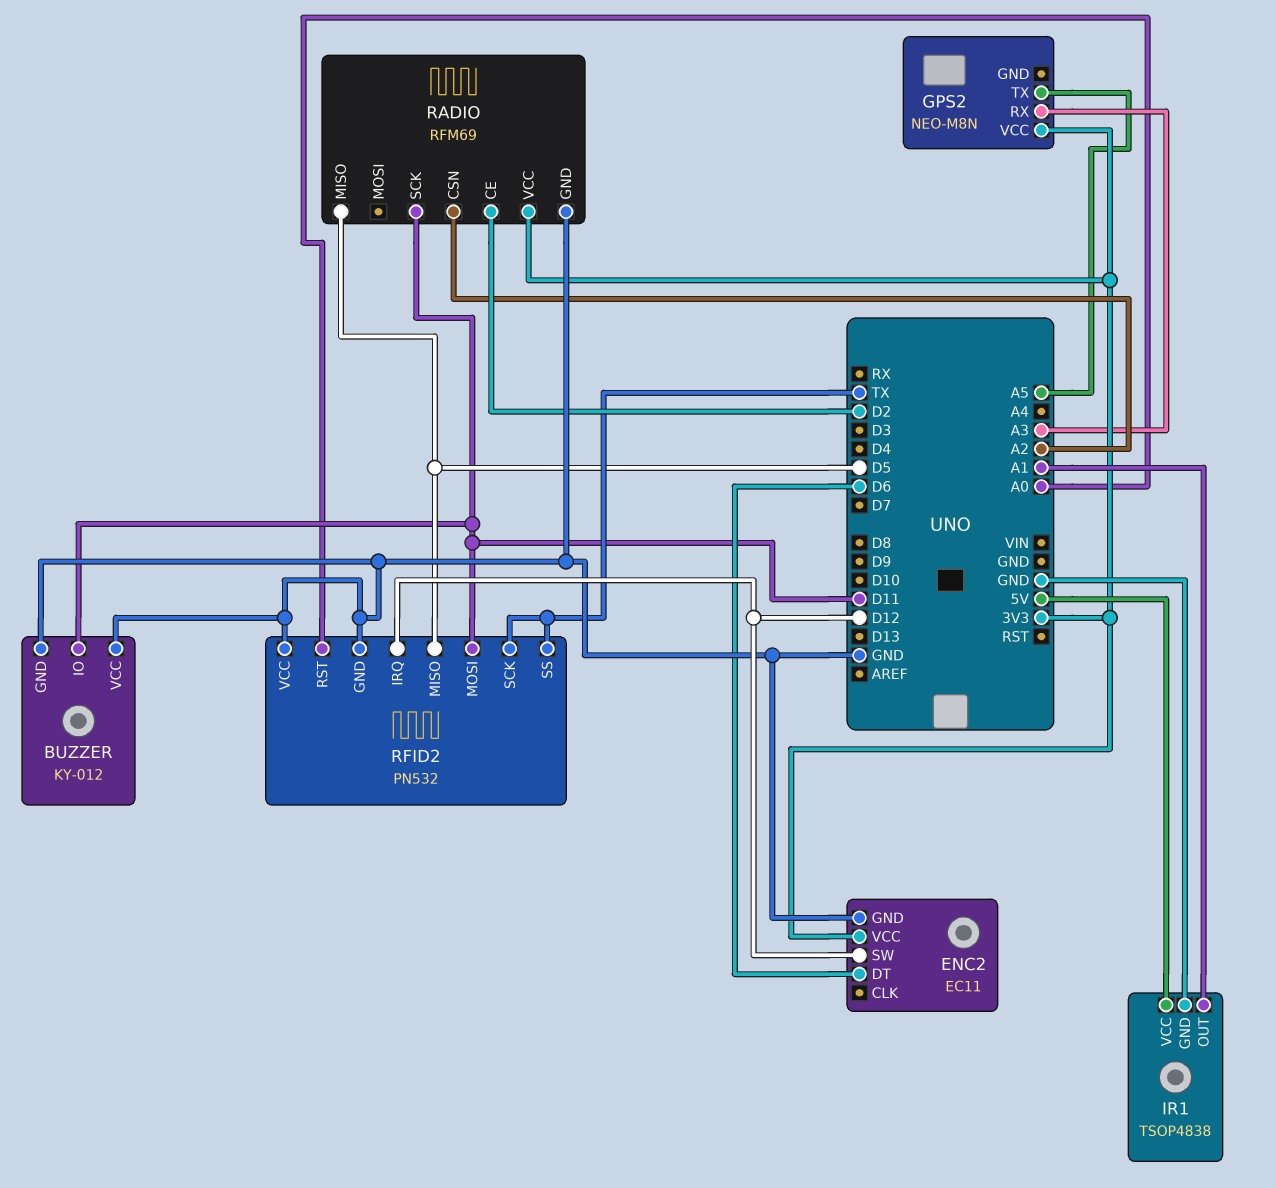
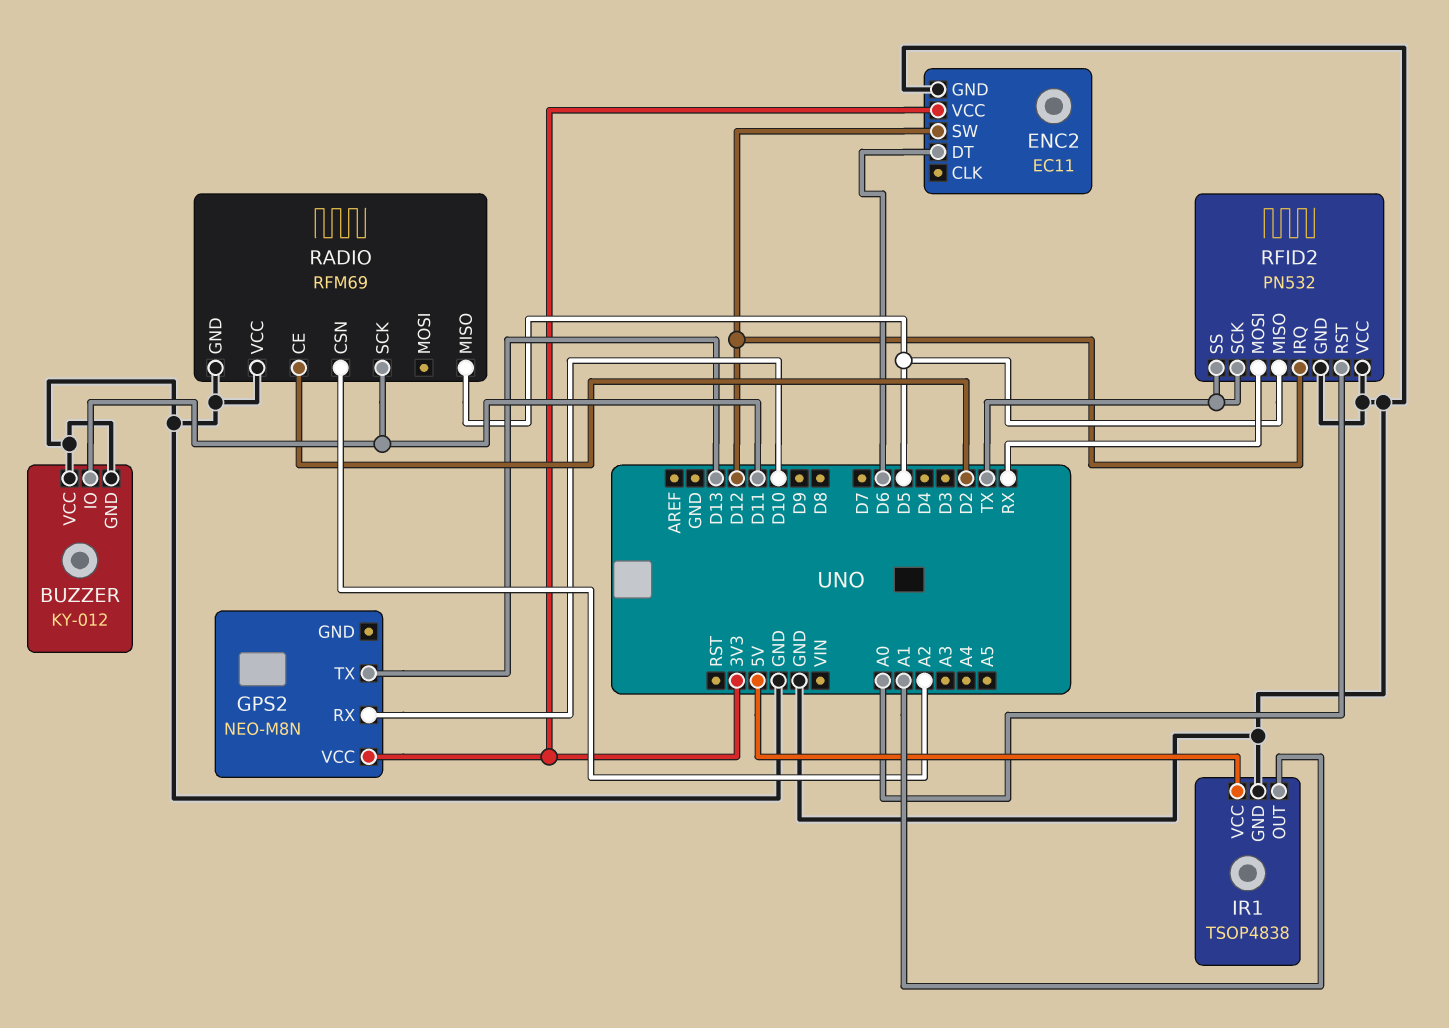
GPS2 pin RX: A3 -> D10
GPS2 pin TX: A5 -> D13
RADIO pin VCC: 3V3 -> GND
RFID2 pin MOSI: D11 -> RX

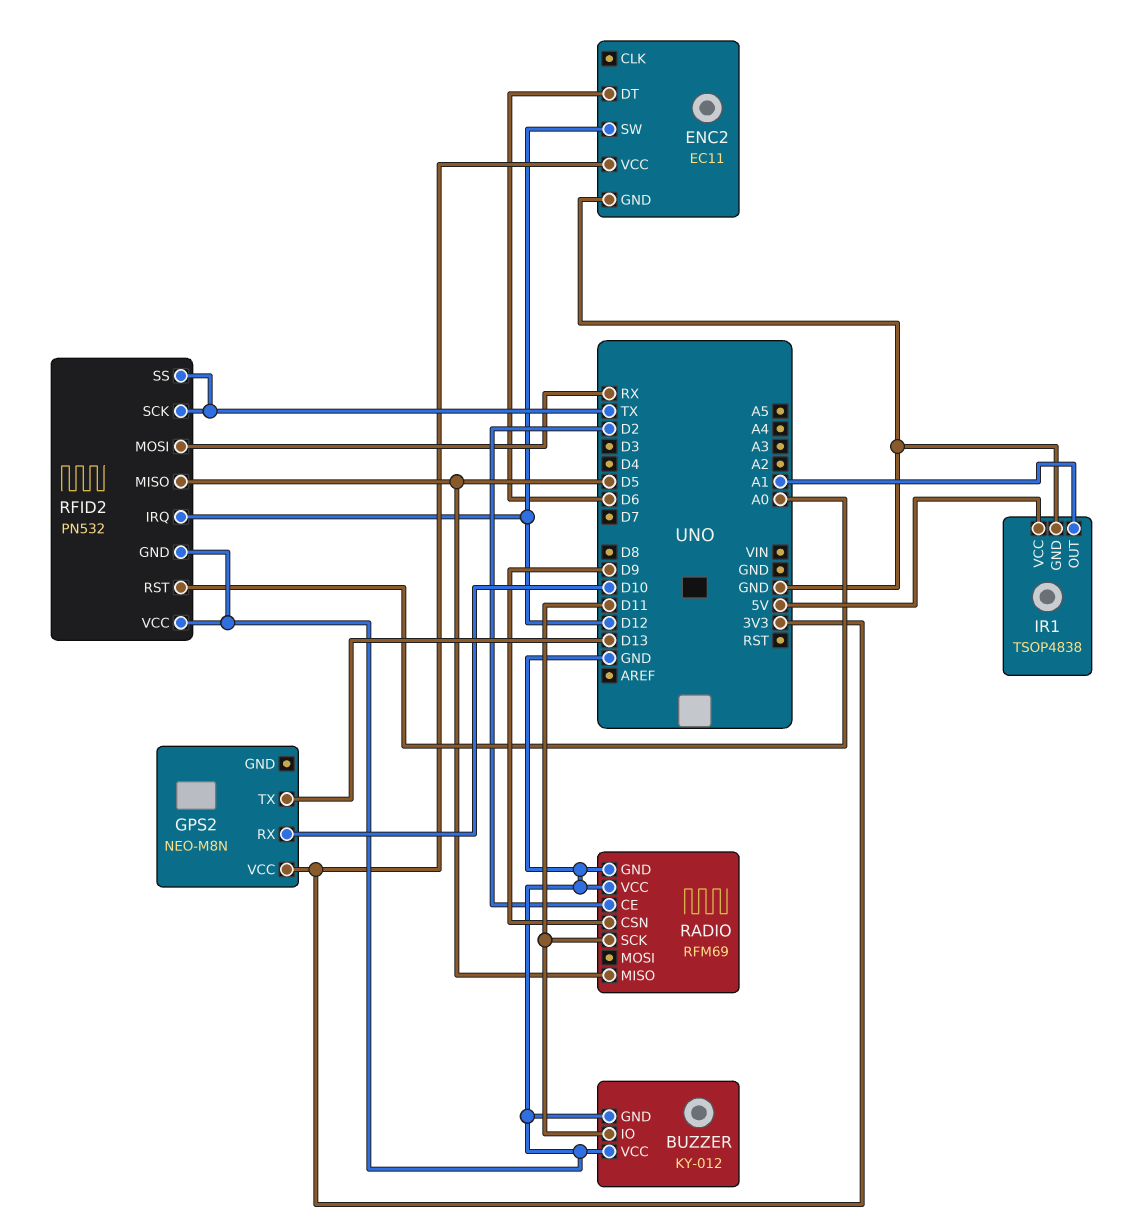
RADIO pin CSN: A2 -> D9

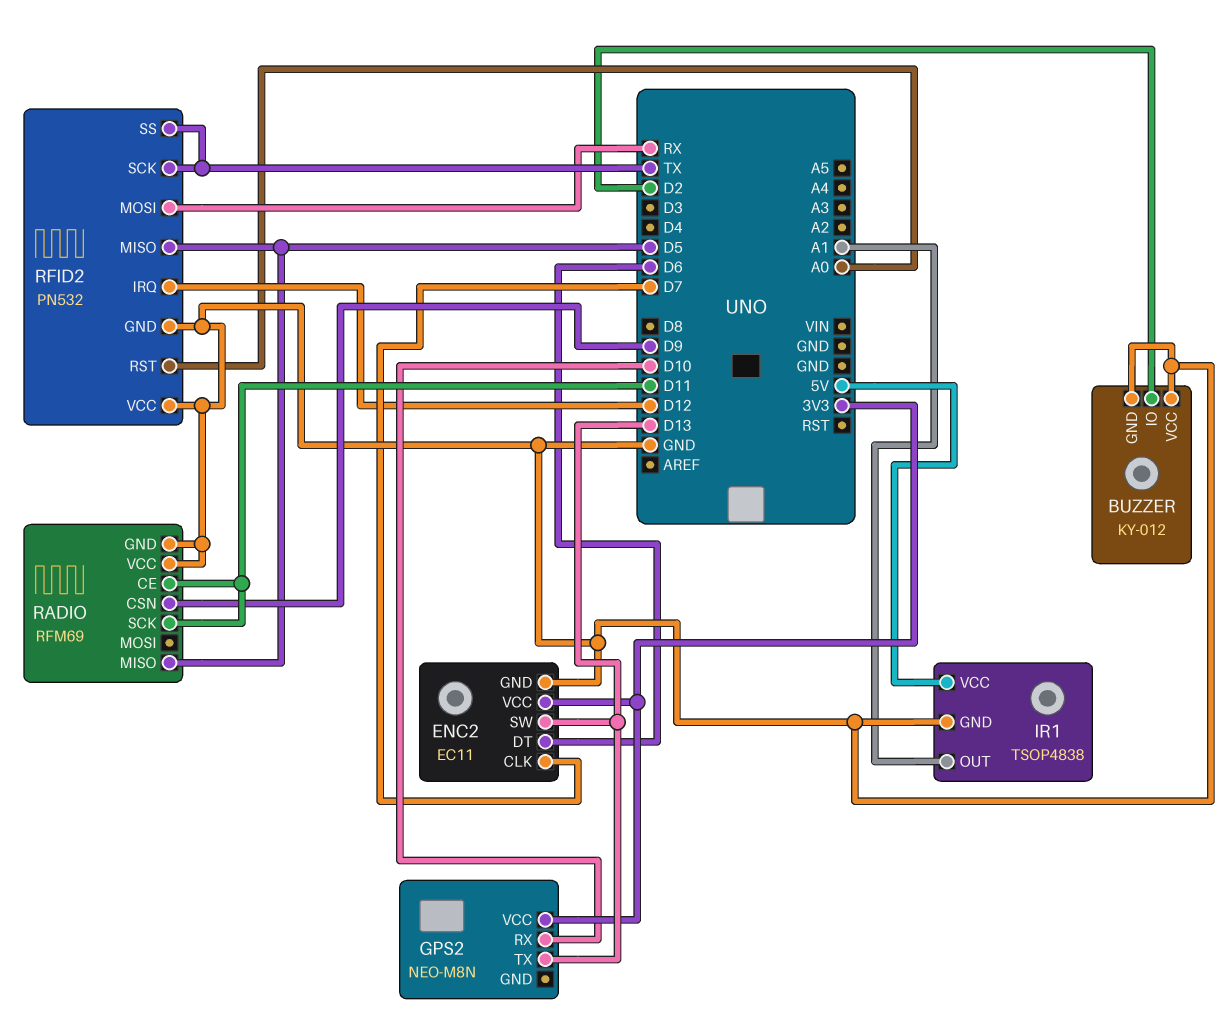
BUZZER pin IO: D11 -> D2
ENC2 pin CLK: none -> D7
ENC2 pin SW: D12 -> D13
RADIO pin CE: D2 -> D11

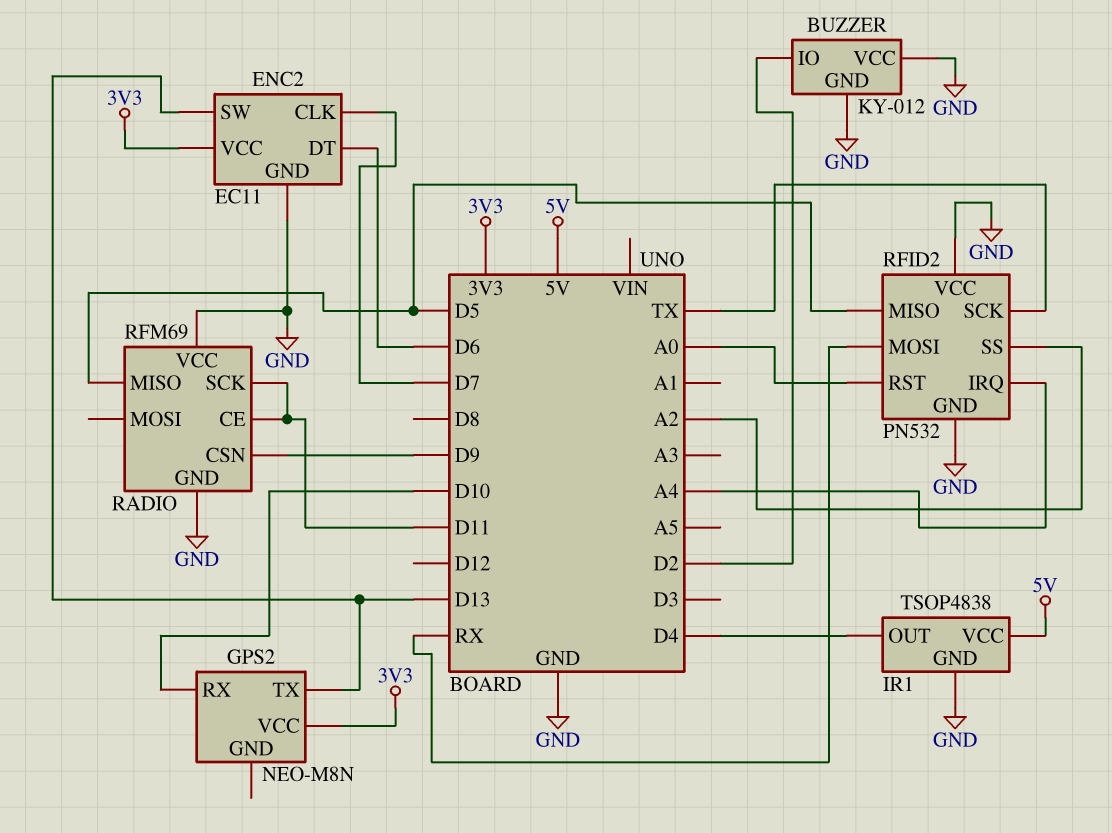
IR1 pin OUT: A1 -> D4
RFID2 pin IRQ: D12 -> A4
RFID2 pin SS: TX -> A2

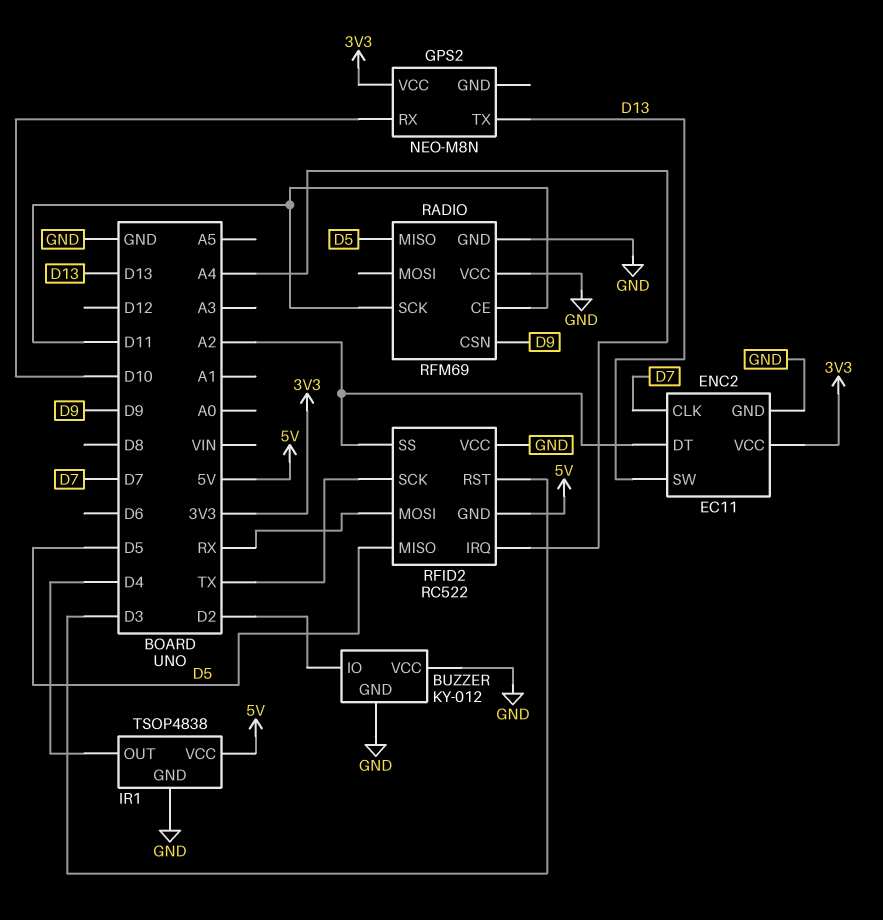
ENC2 pin DT: D6 -> A2
RFID2: PN532 -> RC522
RFID2 pin GND: GND -> 5V
RFID2 pin RST: A0 -> D3

